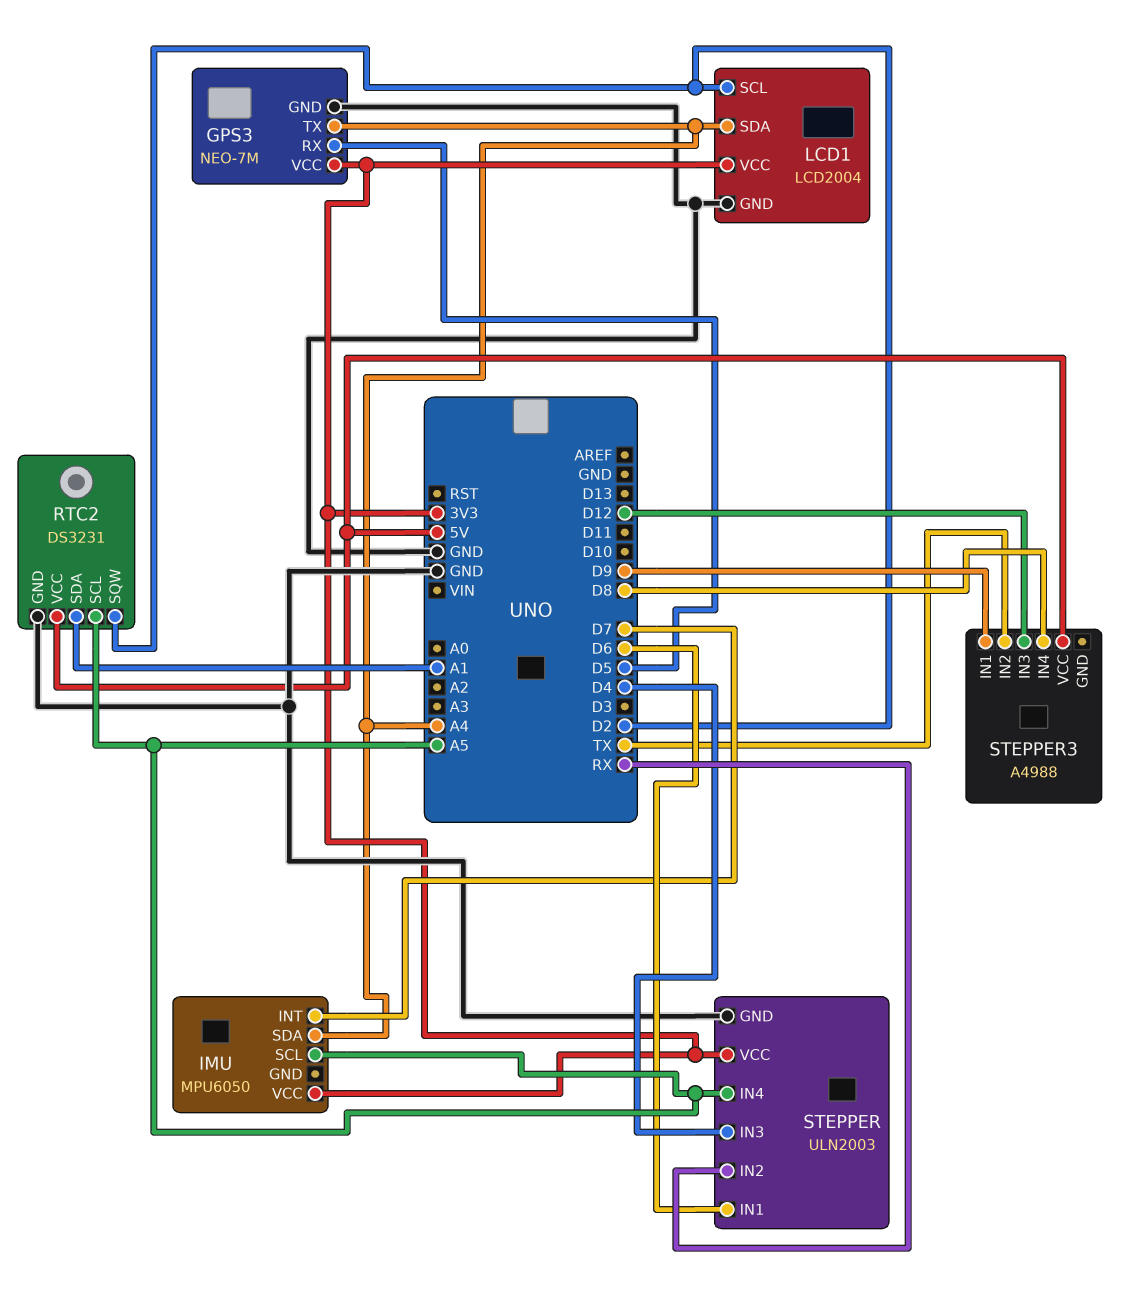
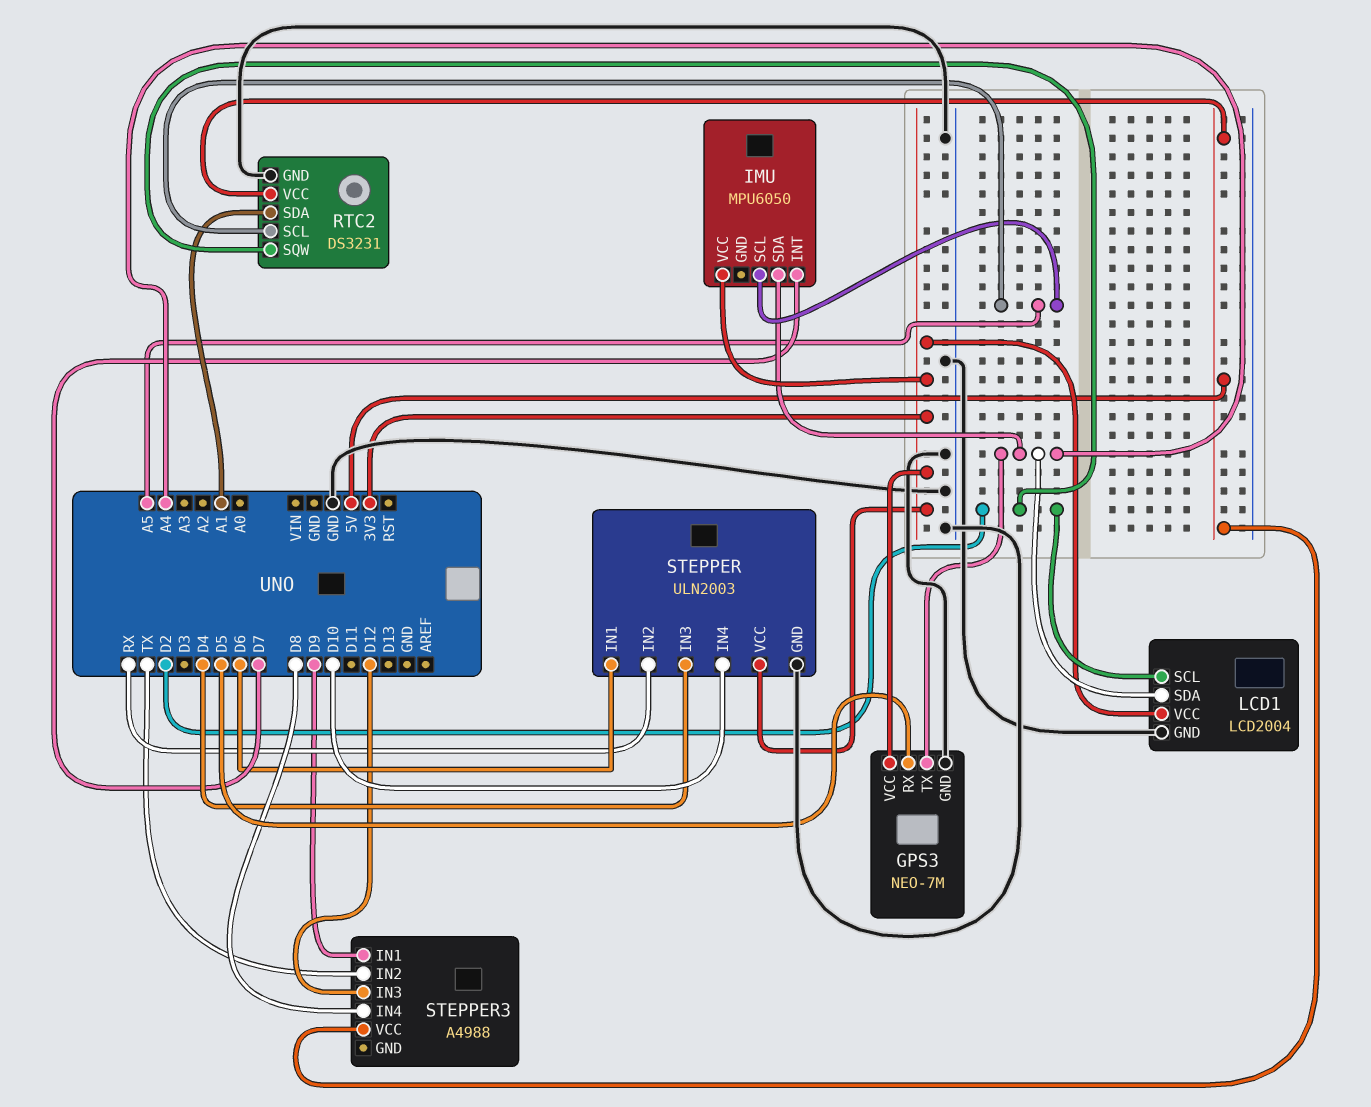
STEPPER pin IN4: A5 -> D10

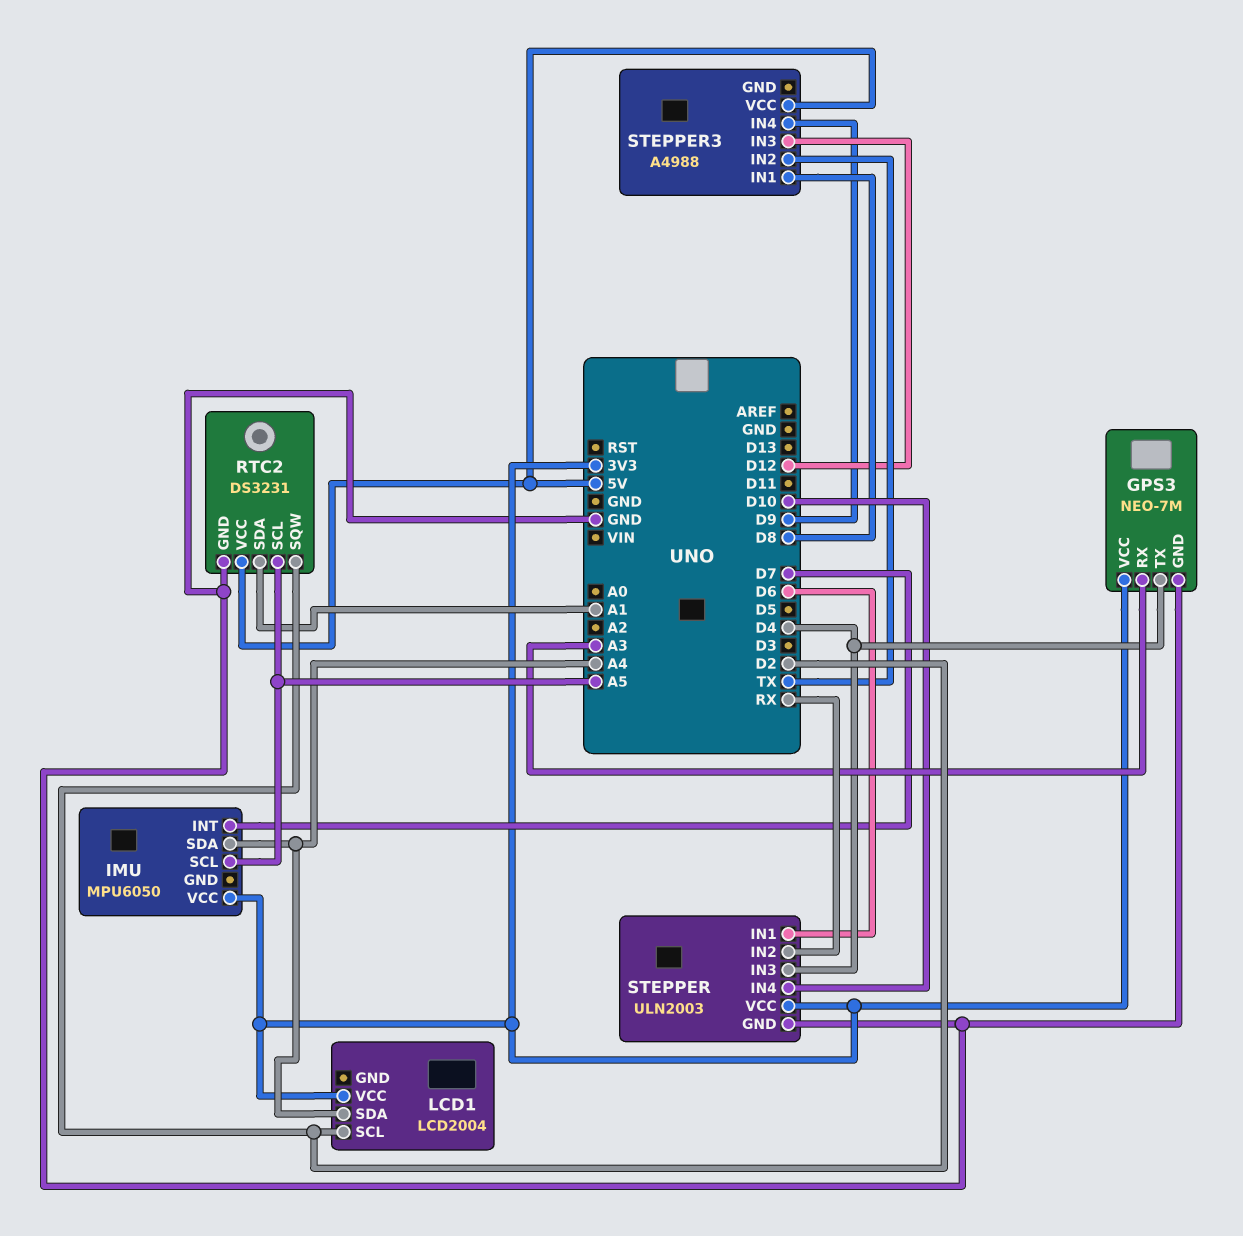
GPS3 pin RX: D5 -> A3
GPS3 pin TX: A4 -> D4
LCD1 pin GND: GND -> none
STEPPER3 pin IN1: D9 -> D8
STEPPER3 pin IN4: D8 -> D9

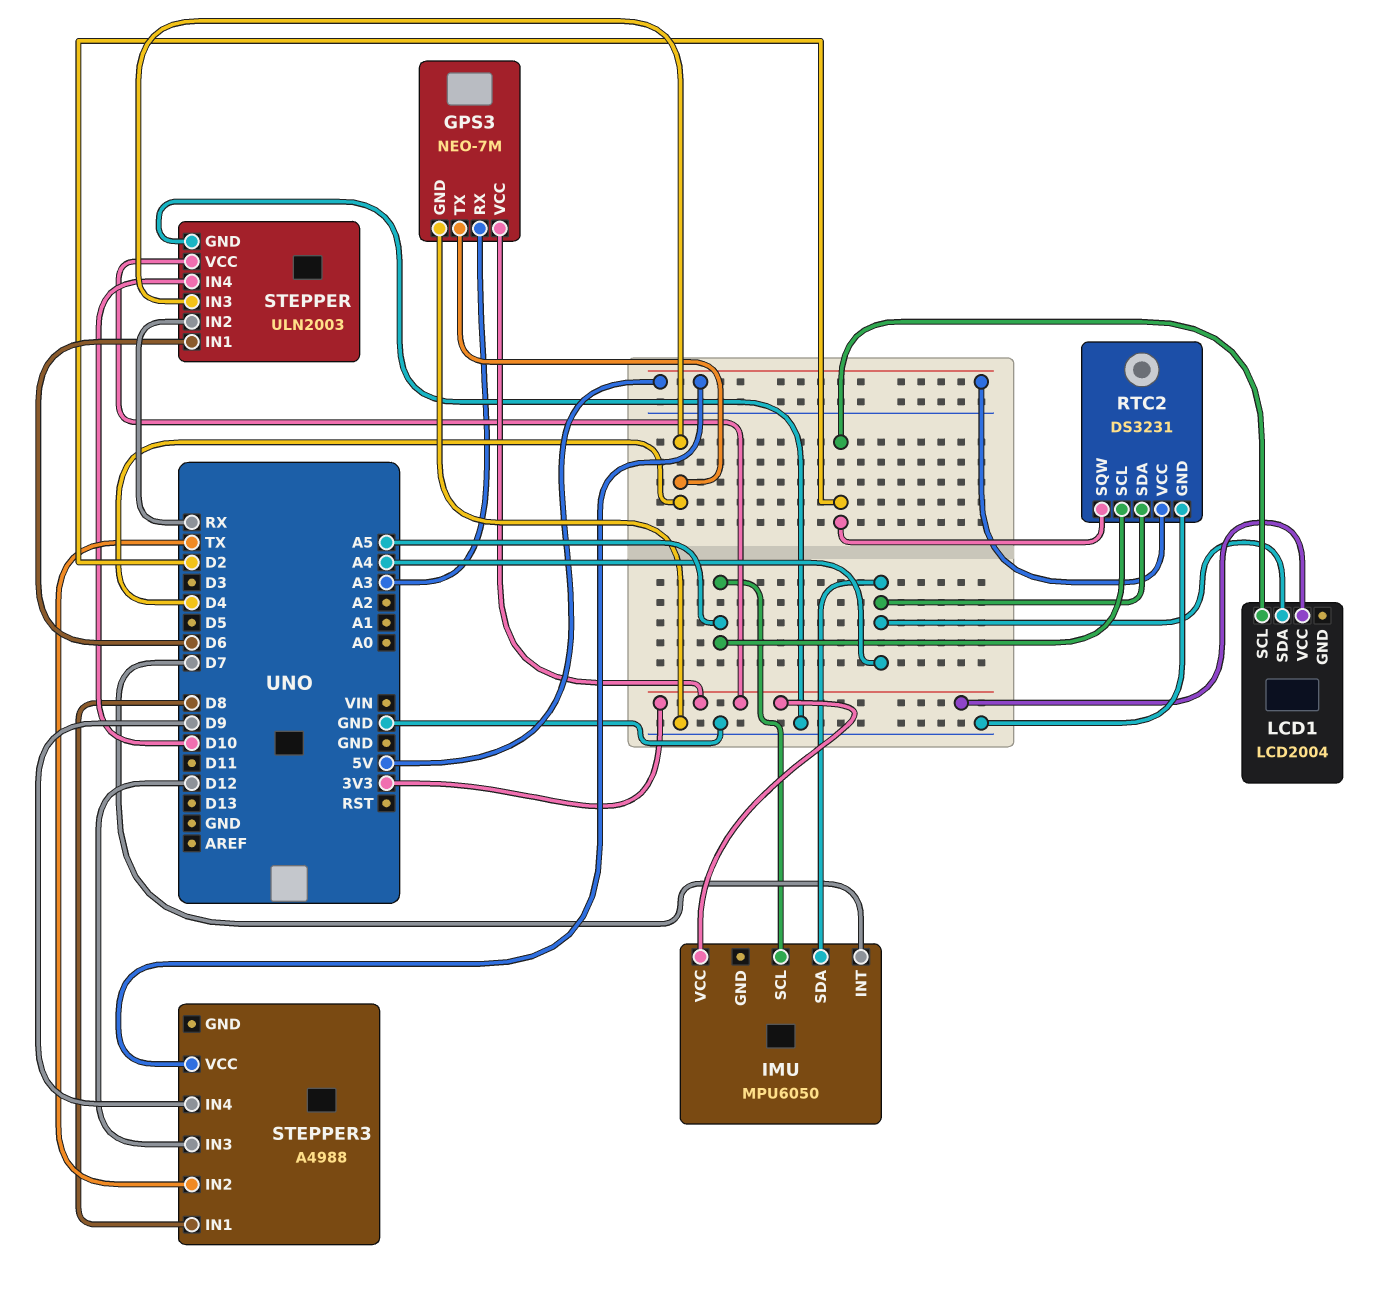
RTC2 pin SDA: A1 -> A4

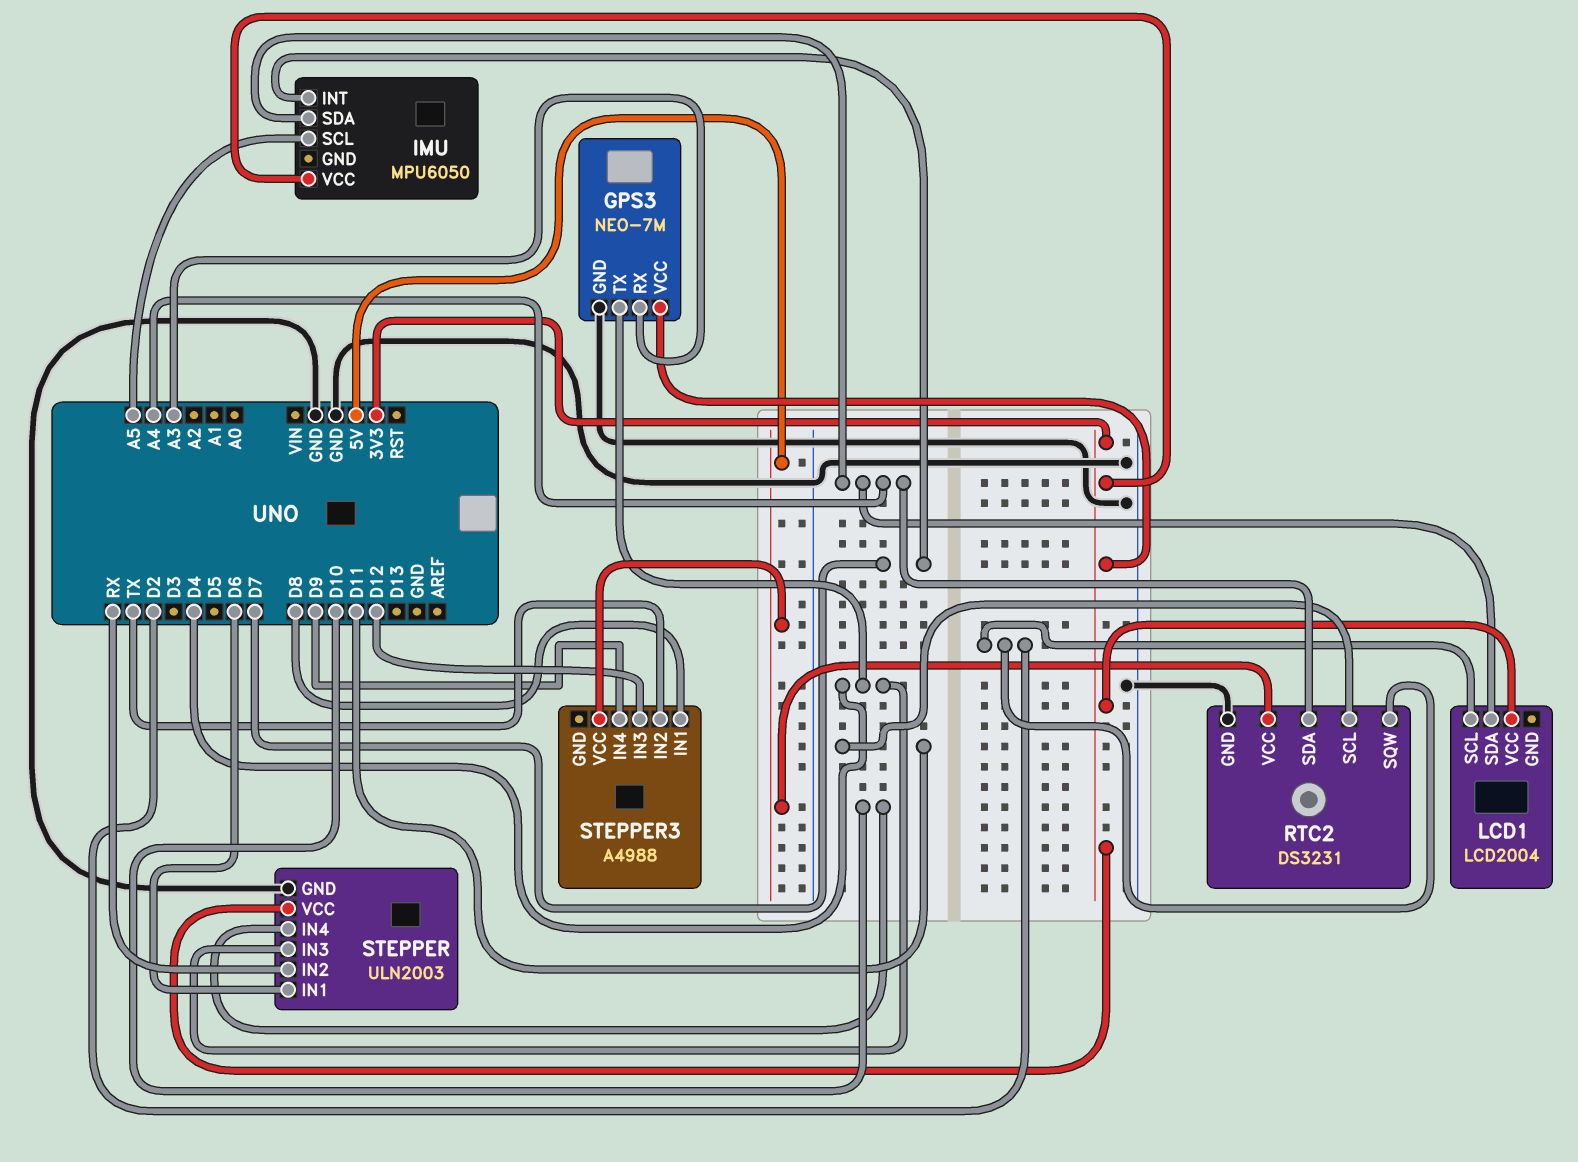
RTC2 pin SCL: A5 -> D11

